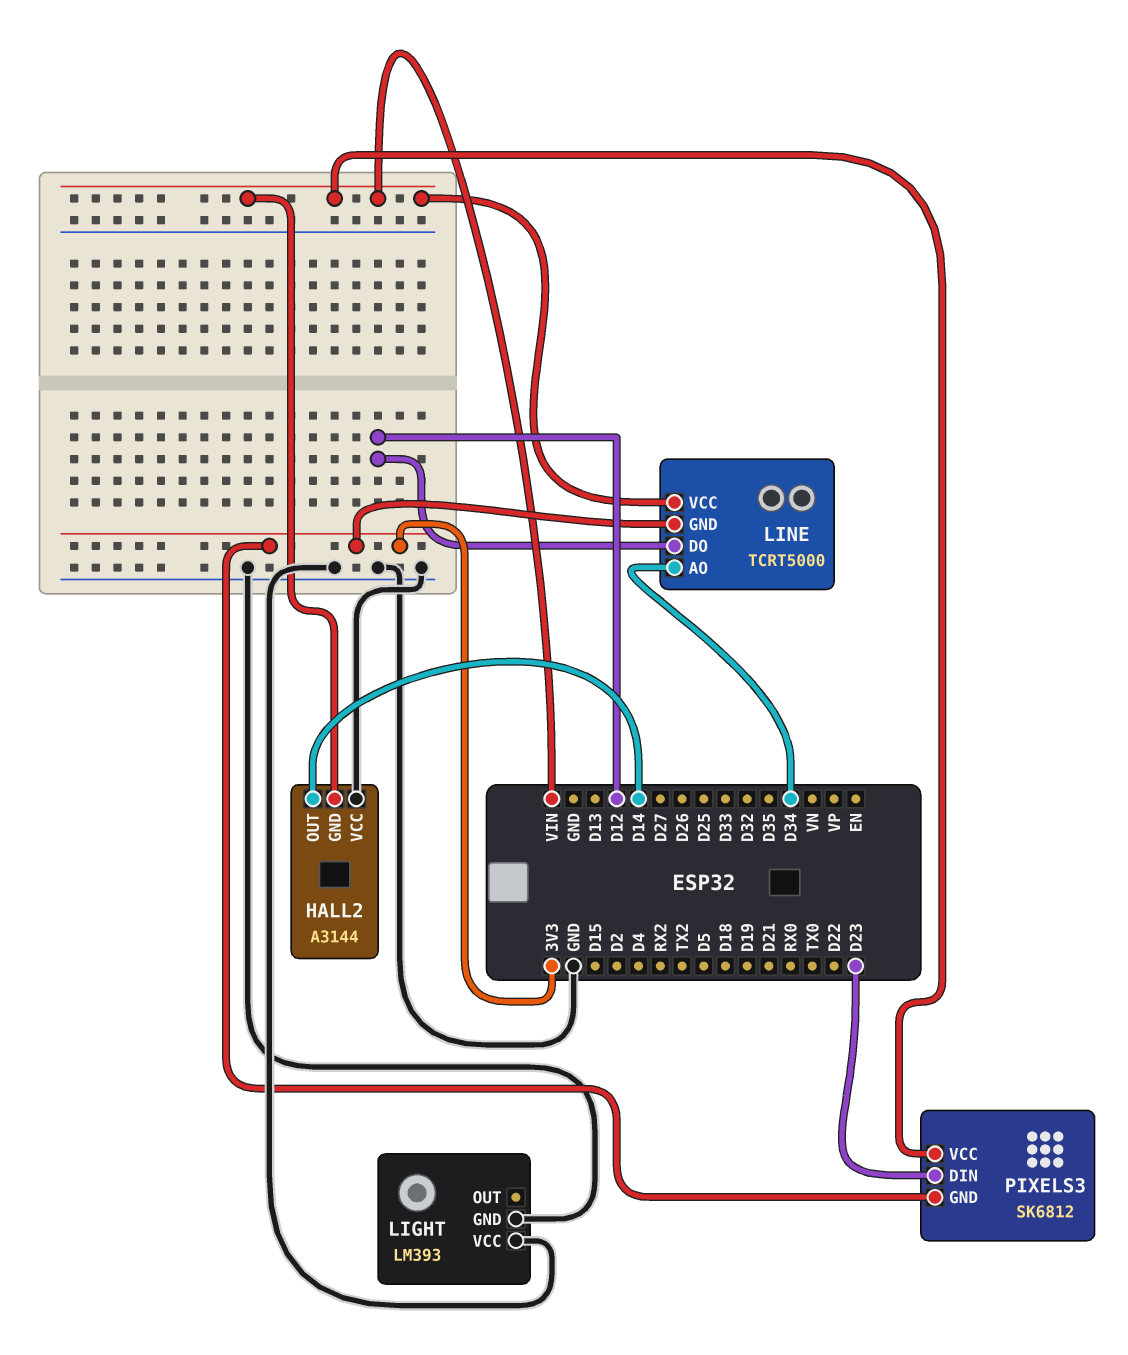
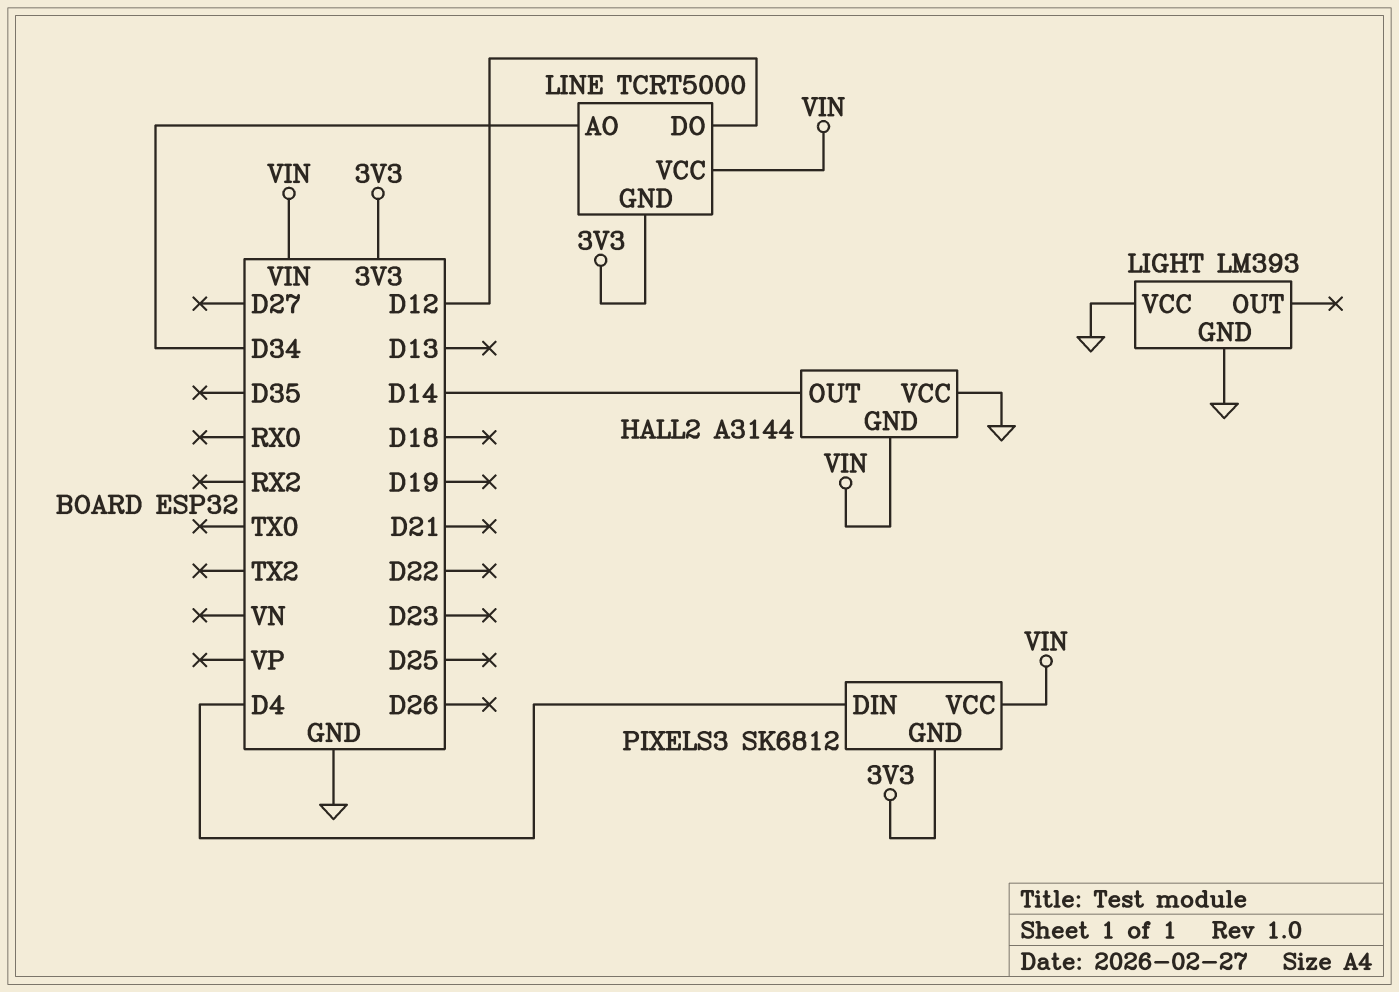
PIXELS3 pin DIN: D23 -> D4

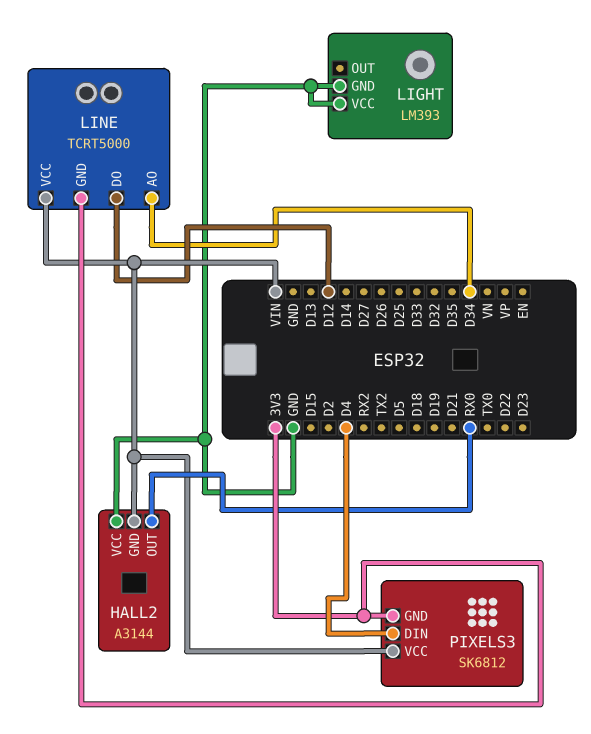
HALL2 pin OUT: D14 -> RX0

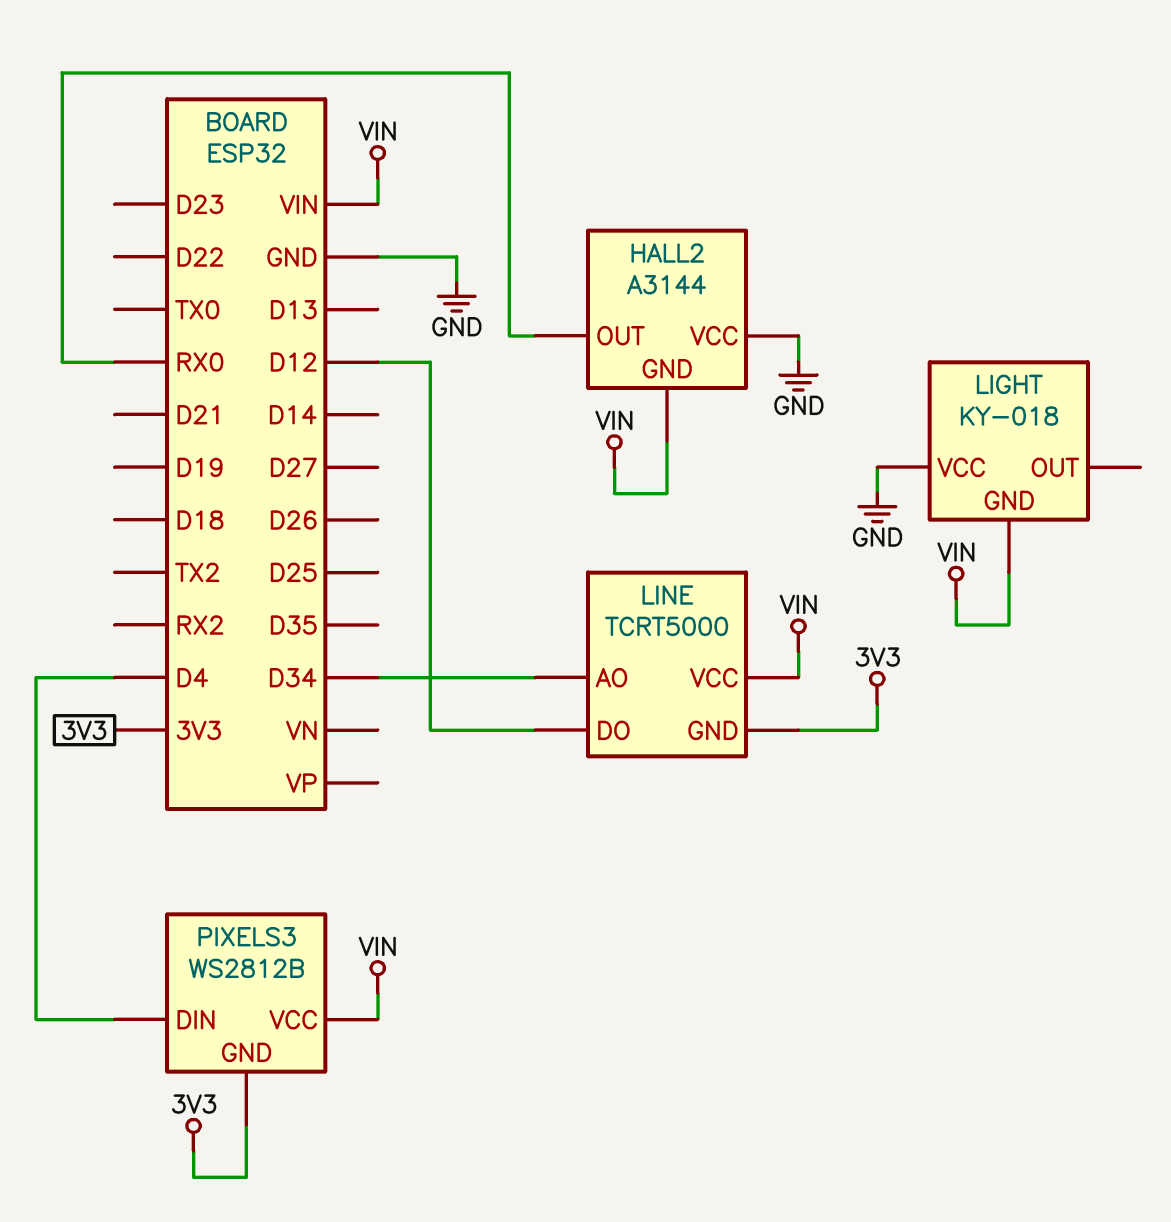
LIGHT: LM393 -> KY-018
LIGHT pin GND: GND -> VIN
PIXELS3: SK6812 -> WS2812B

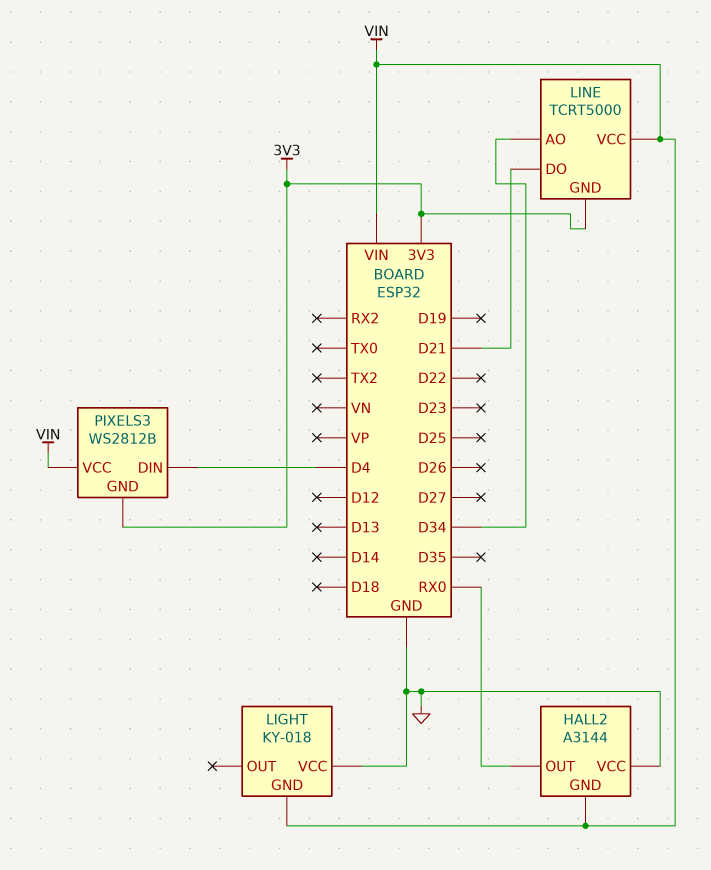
LINE pin DO: D12 -> D21

